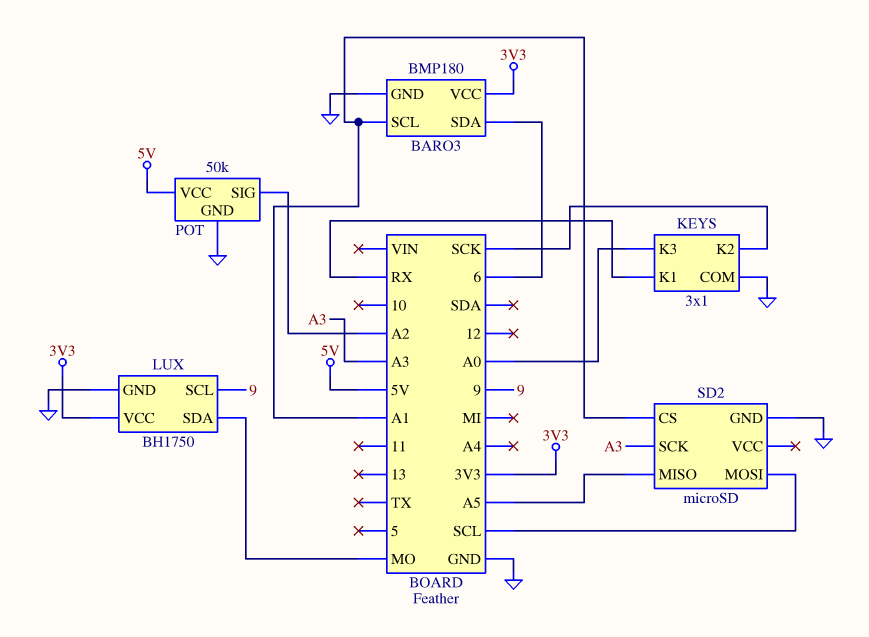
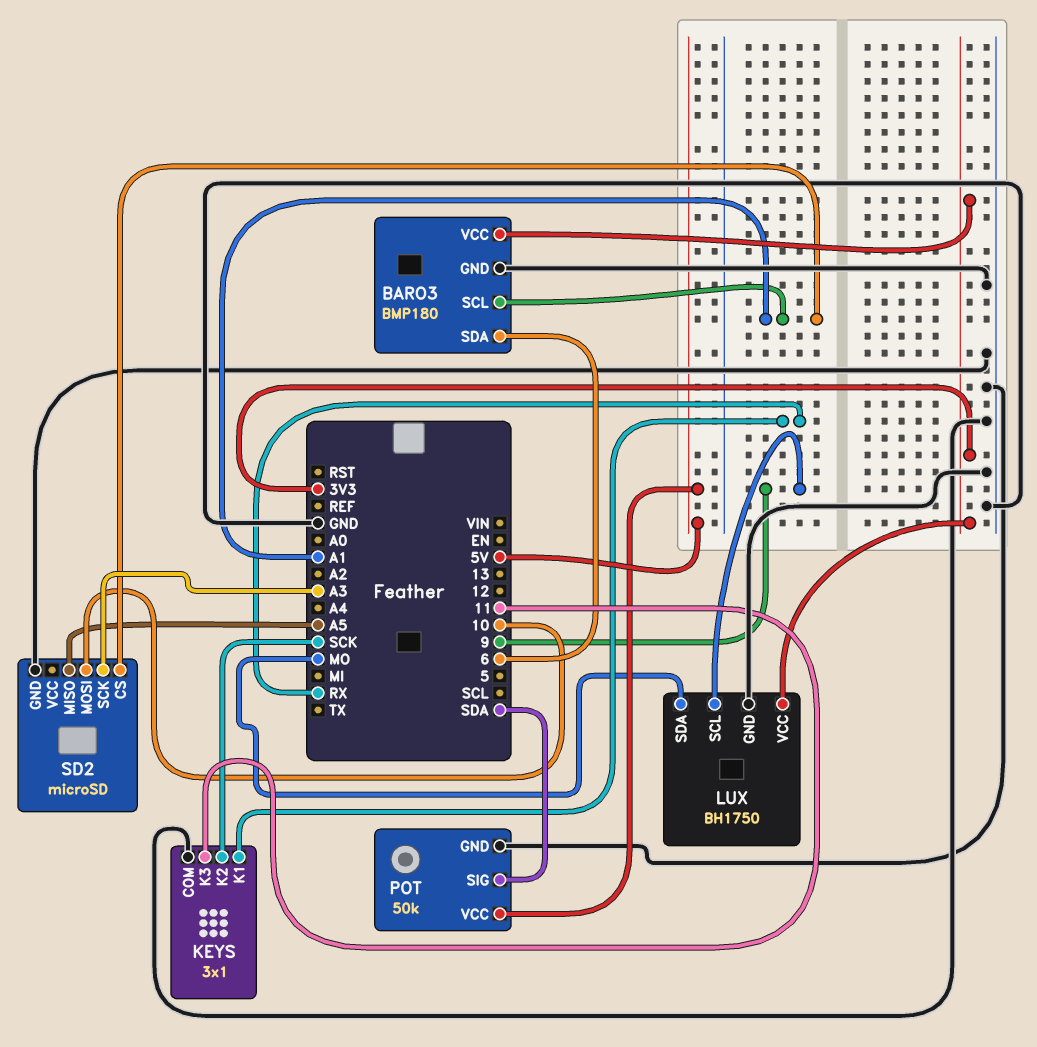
KEYS pin K3: A0 -> 11
POT pin SIG: A2 -> SDA
SD2 pin MOSI: SCL -> 10

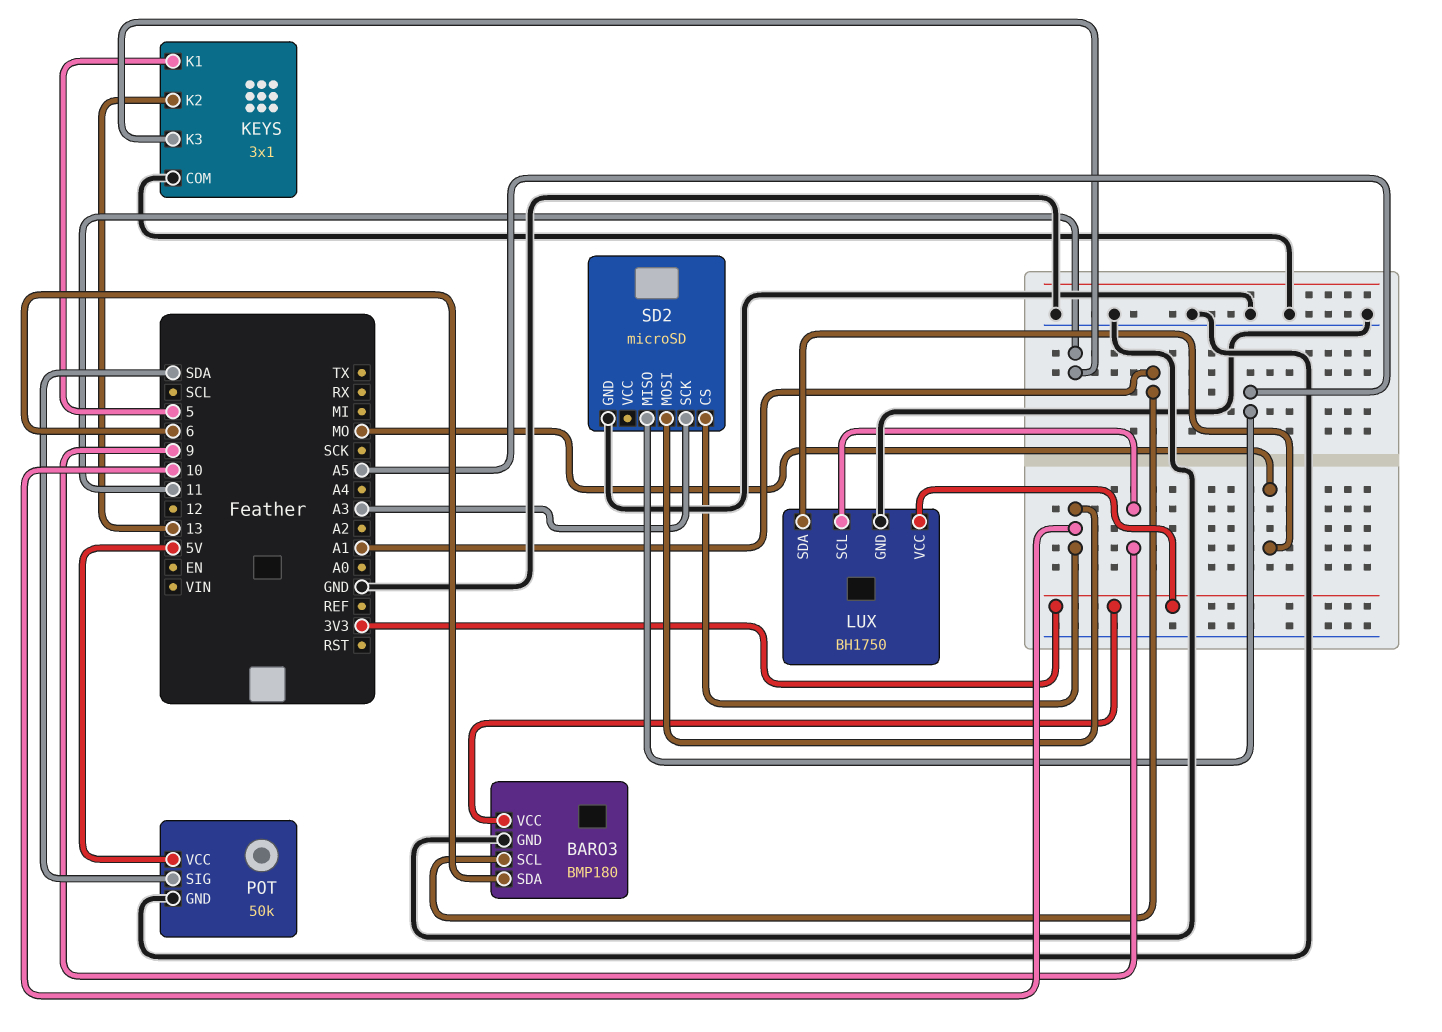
KEYS pin K1: RX -> 5
KEYS pin K2: SCK -> 13
SD2 pin CS: A1 -> 10

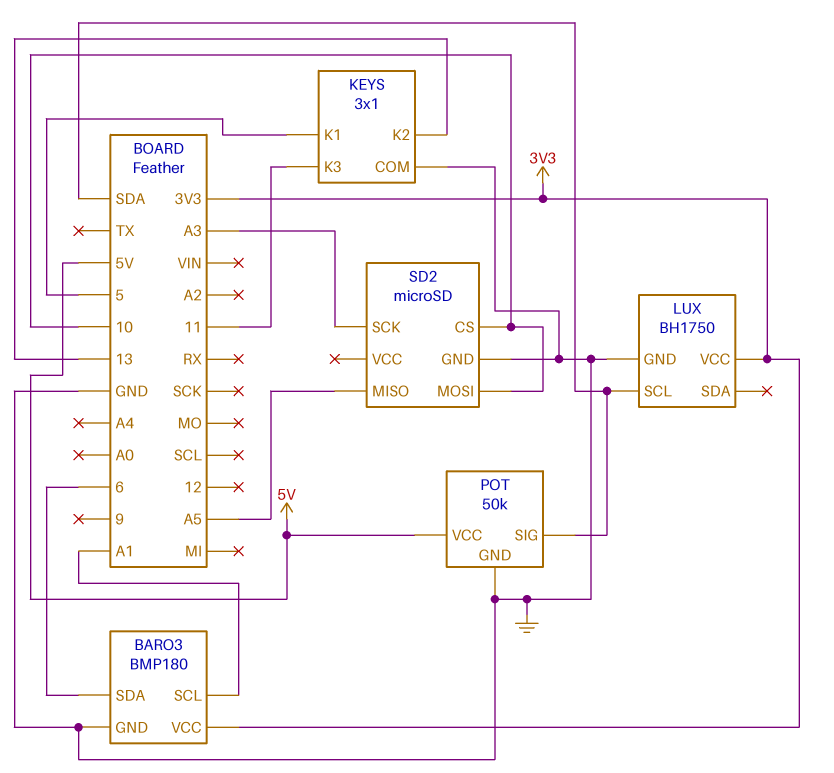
LUX pin SCL: 9 -> SDA
LUX pin SDA: MO -> none

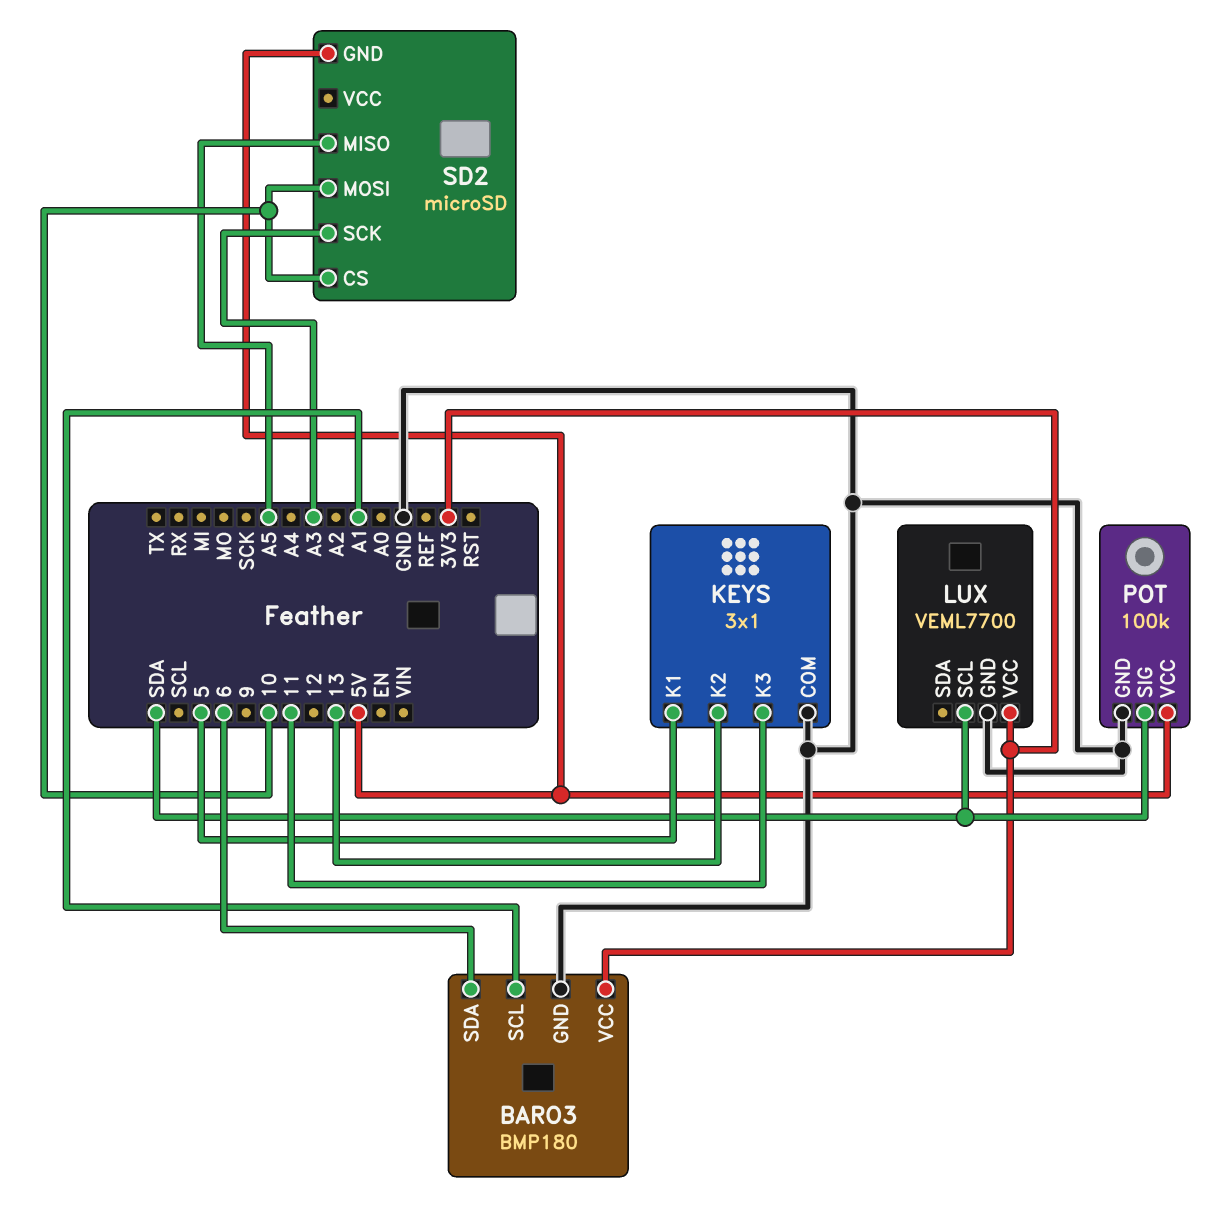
LUX: BH1750 -> VEML7700
POT: 50k -> 100k
SD2 pin GND: GND -> 5V

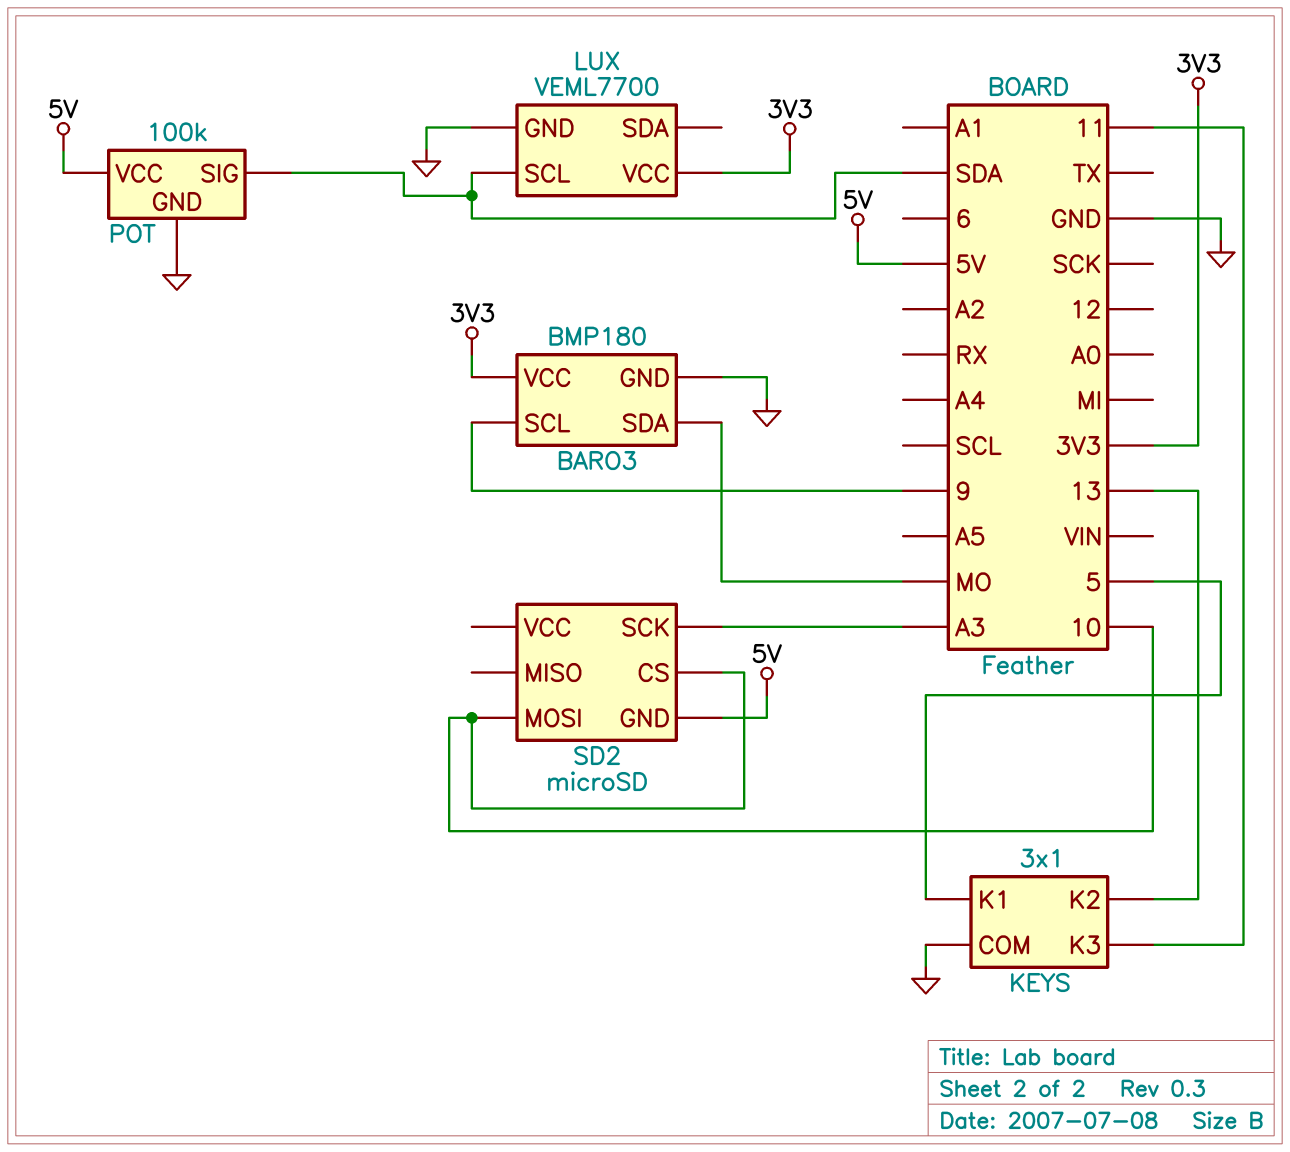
BARO3 pin SCL: A1 -> 9
BARO3 pin SDA: 6 -> MO
SD2 pin MISO: A5 -> none

